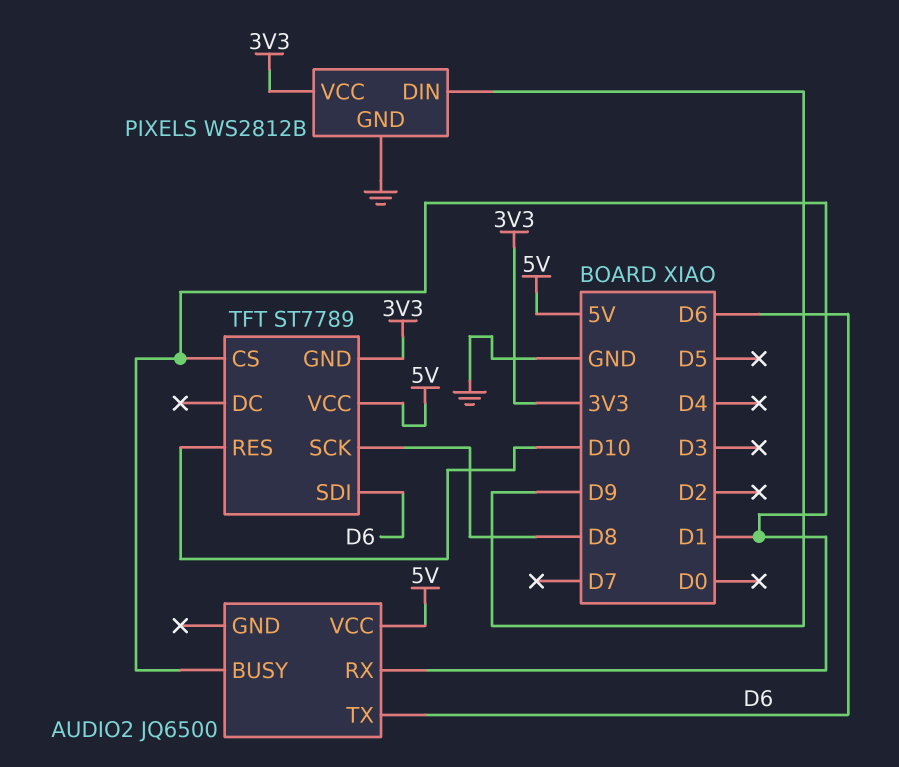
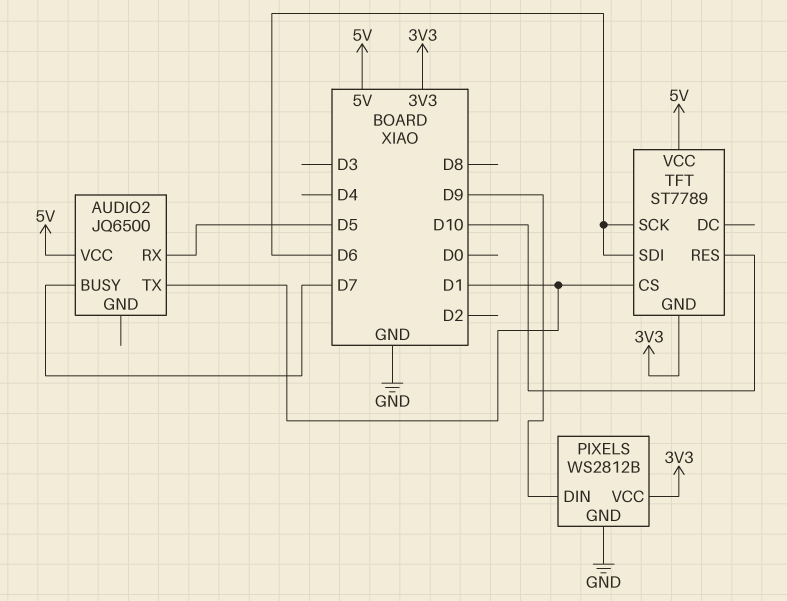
AUDIO2 pin BUSY: D1 -> D7
AUDIO2 pin RX: D1 -> D5
AUDIO2 pin TX: D6 -> D1
TFT pin SCK: D8 -> D6

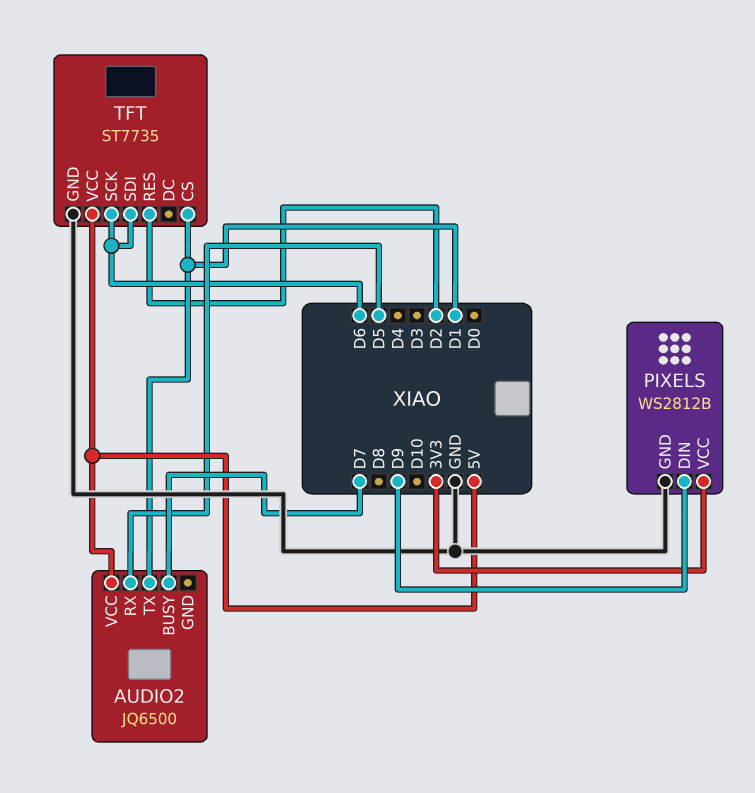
TFT: ST7789 -> ST7735
TFT pin GND: 3V3 -> GND
TFT pin RES: D10 -> D2

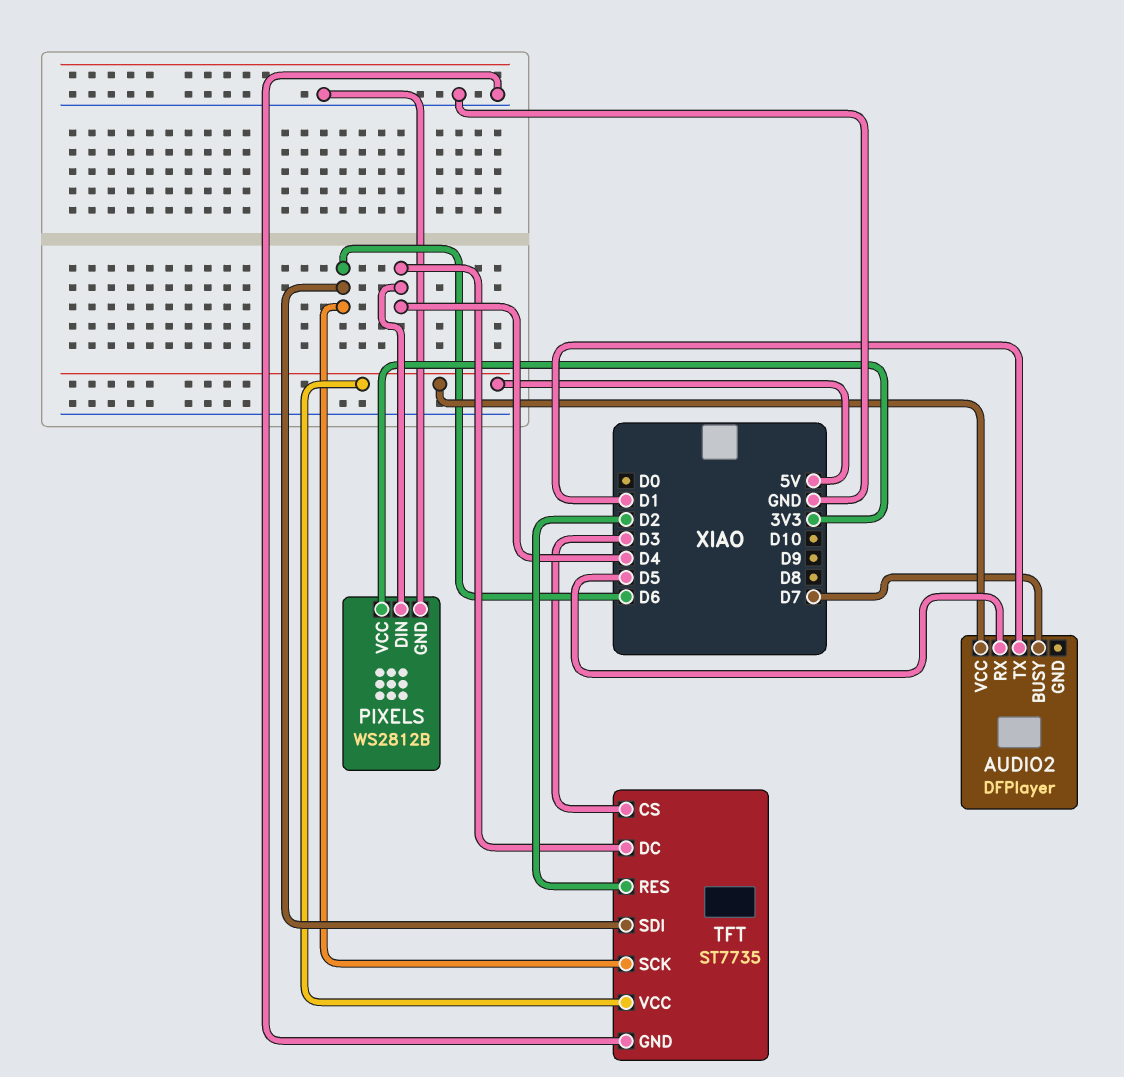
AUDIO2: JQ6500 -> DFPlayer
PIXELS pin DIN: D9 -> D4
TFT pin CS: D1 -> D3
TFT pin DC: none -> D4

